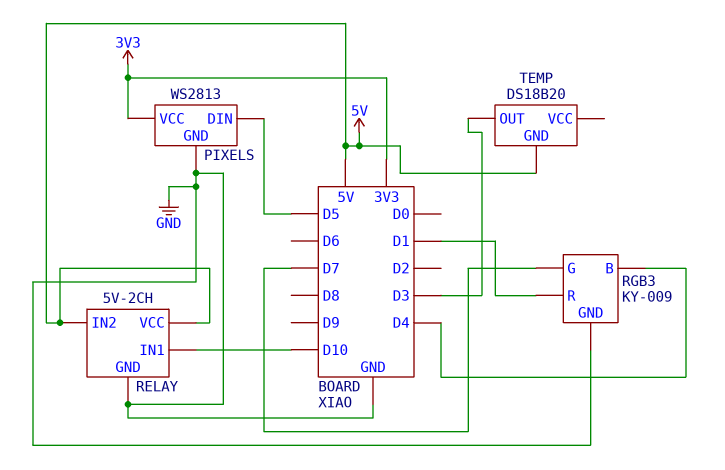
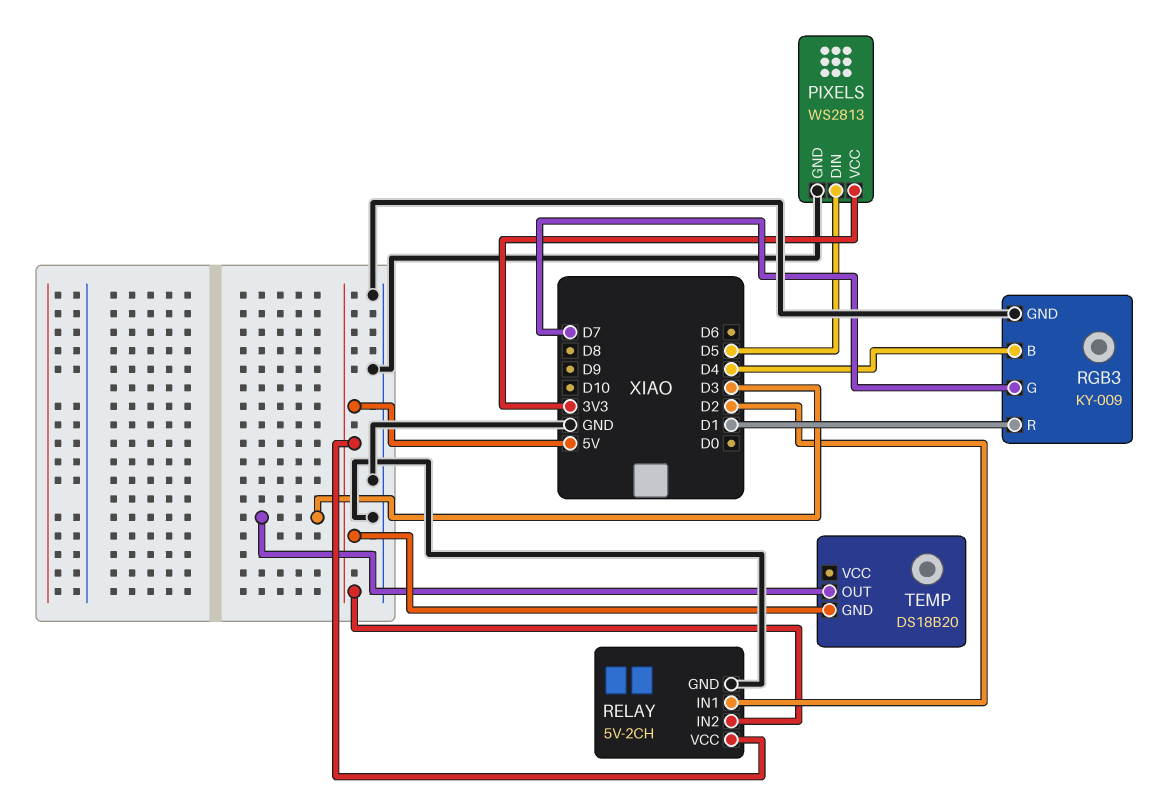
RELAY pin IN1: D10 -> D2

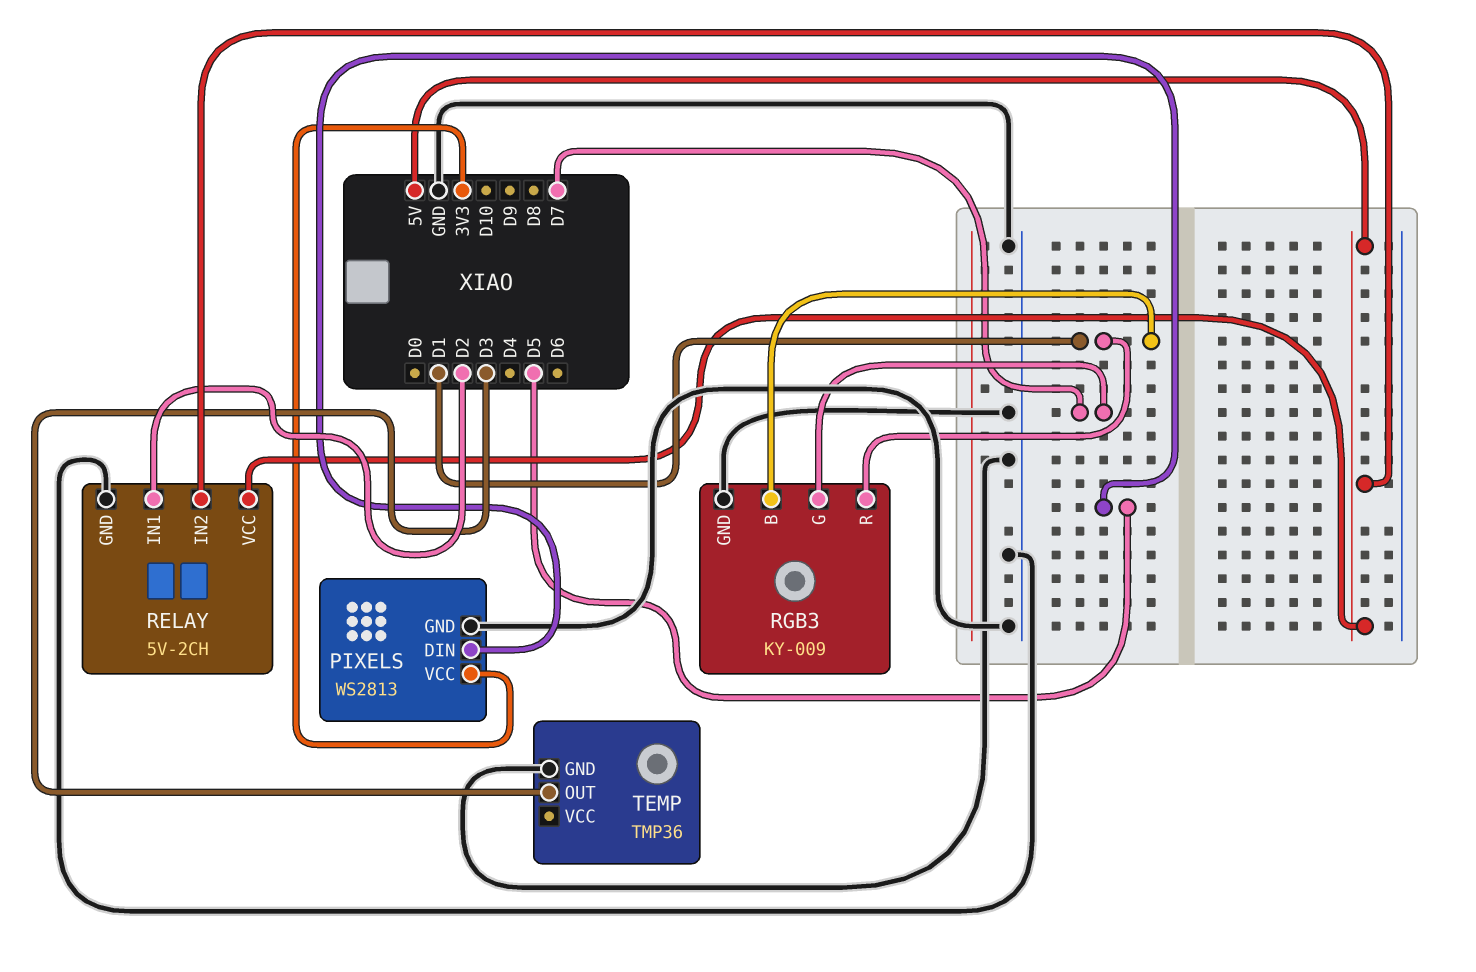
RGB3 pin B: D4 -> D1
TEMP: DS18B20 -> TMP36
TEMP pin GND: 5V -> GND

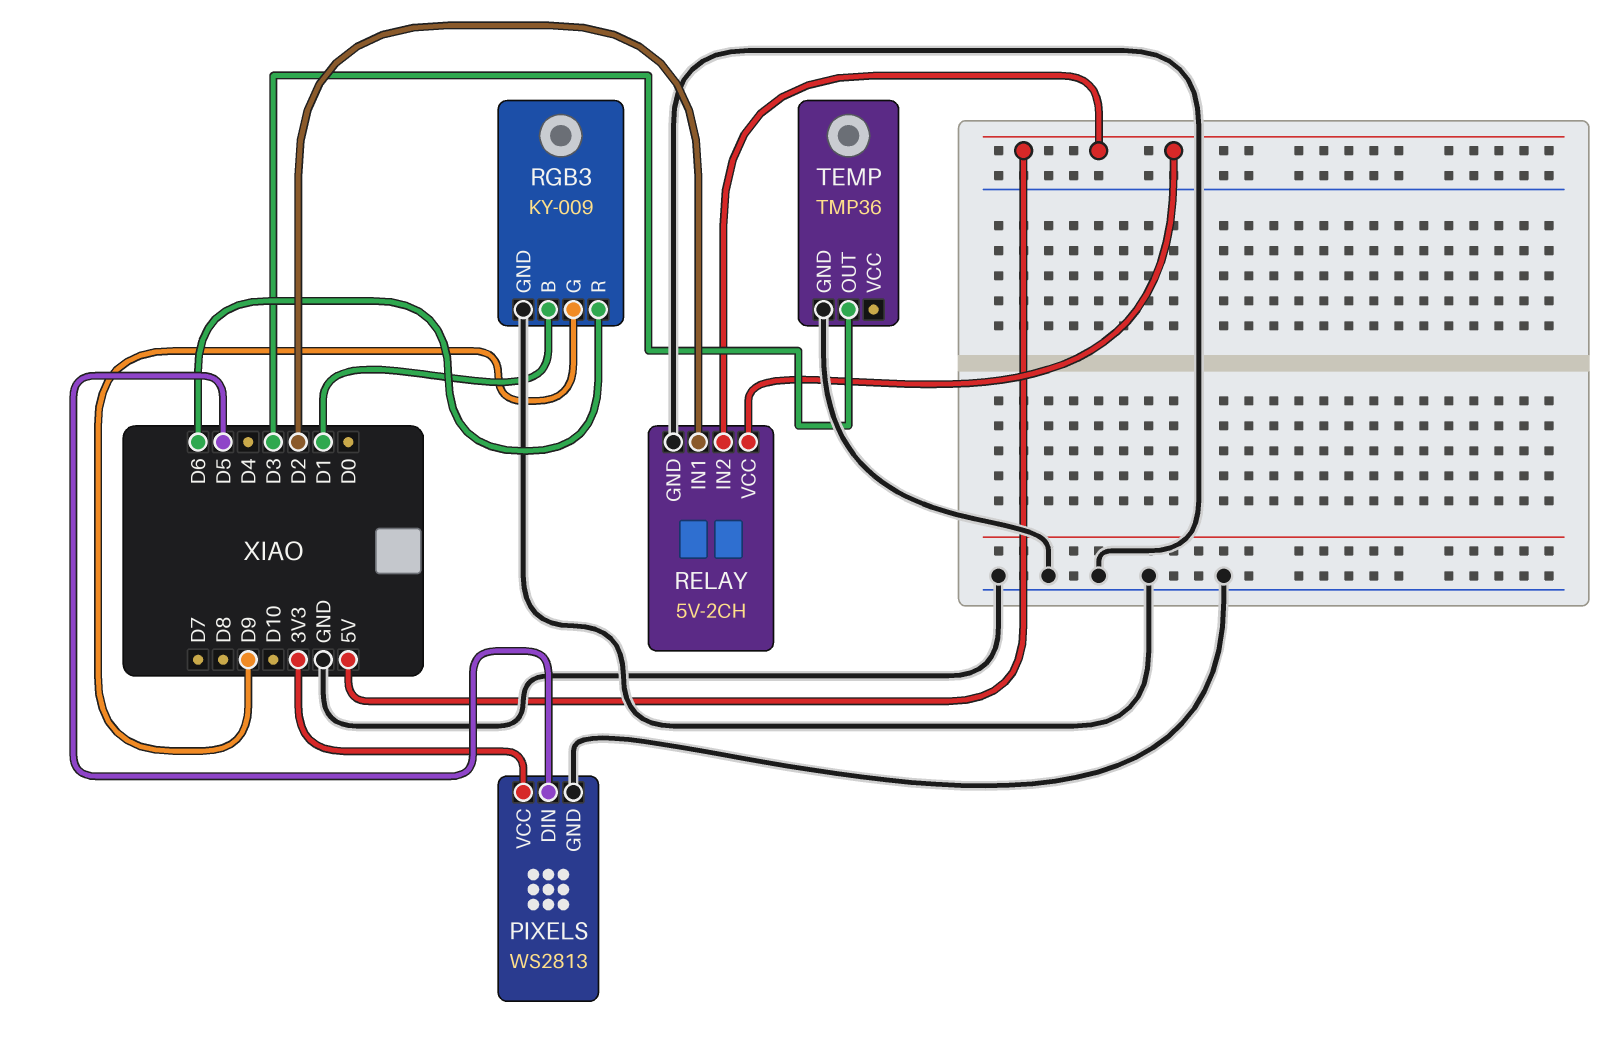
RGB3 pin G: D7 -> D9
RGB3 pin R: D1 -> D6

